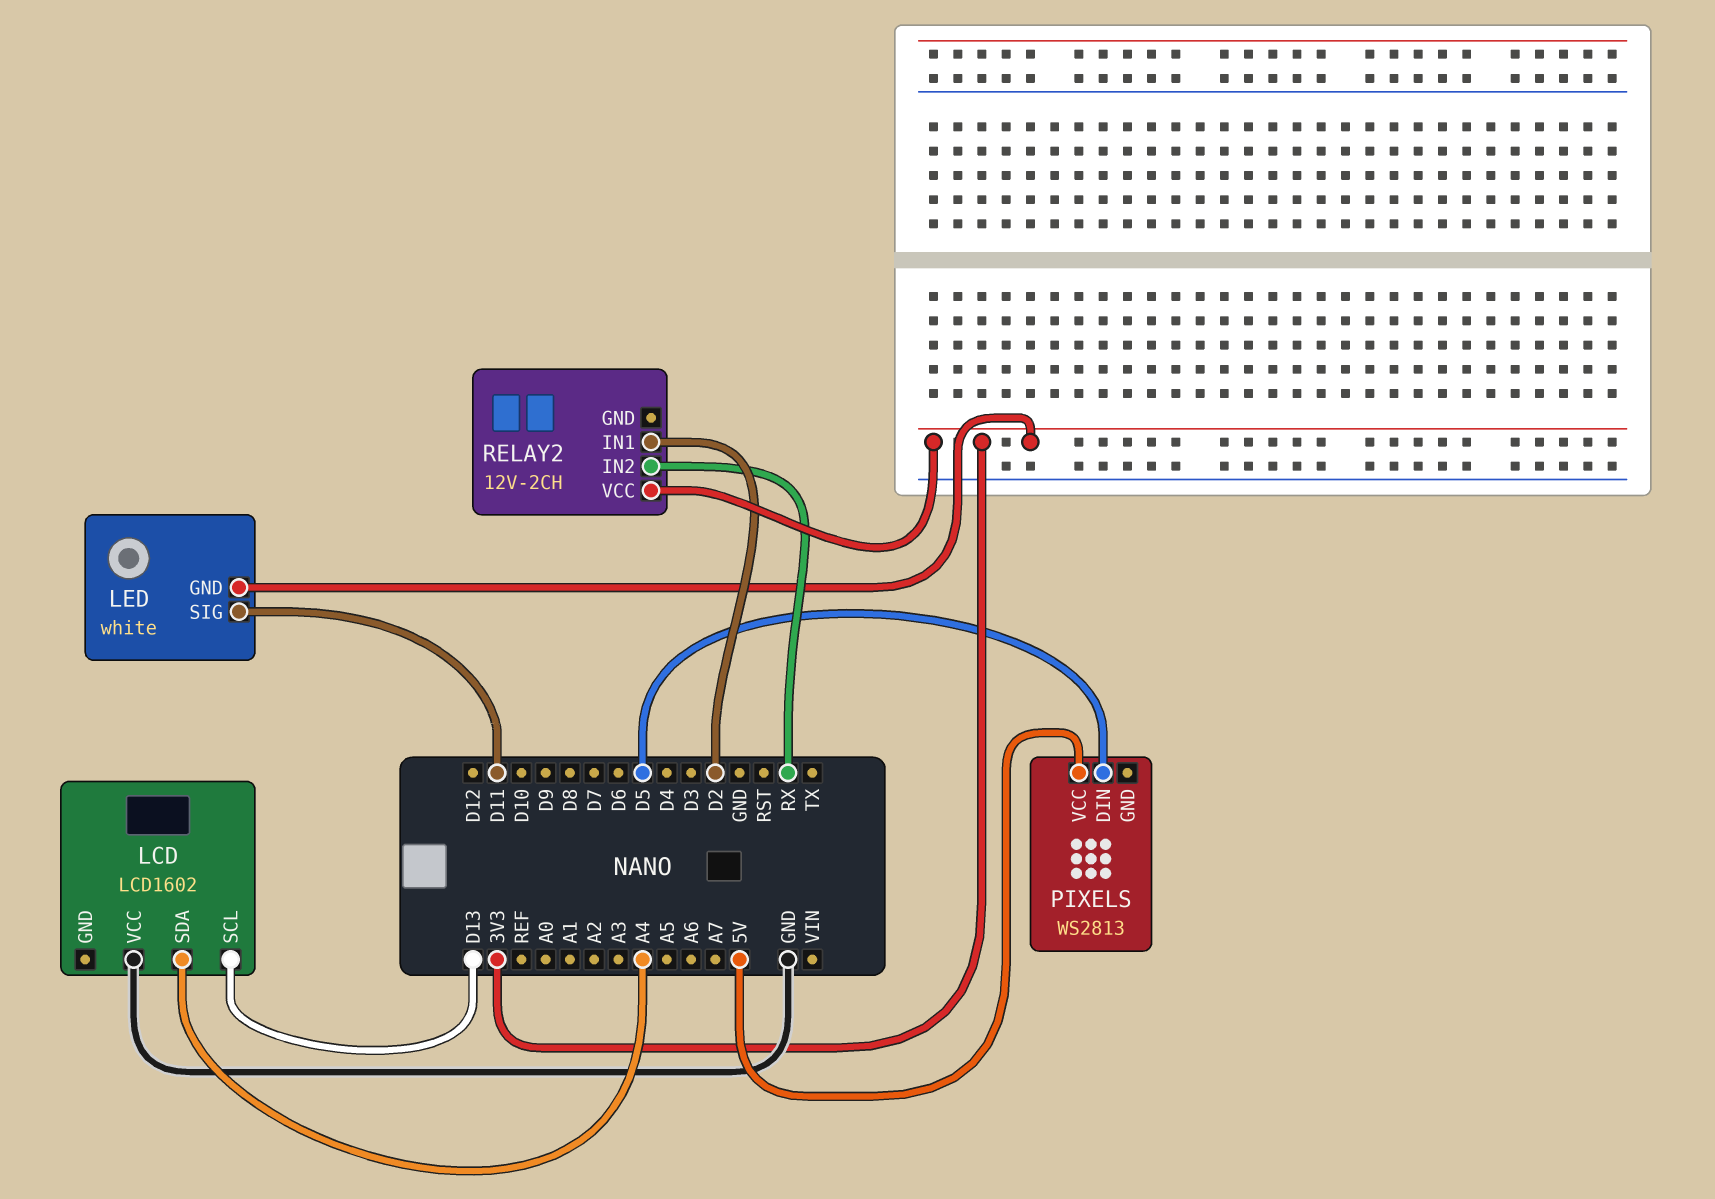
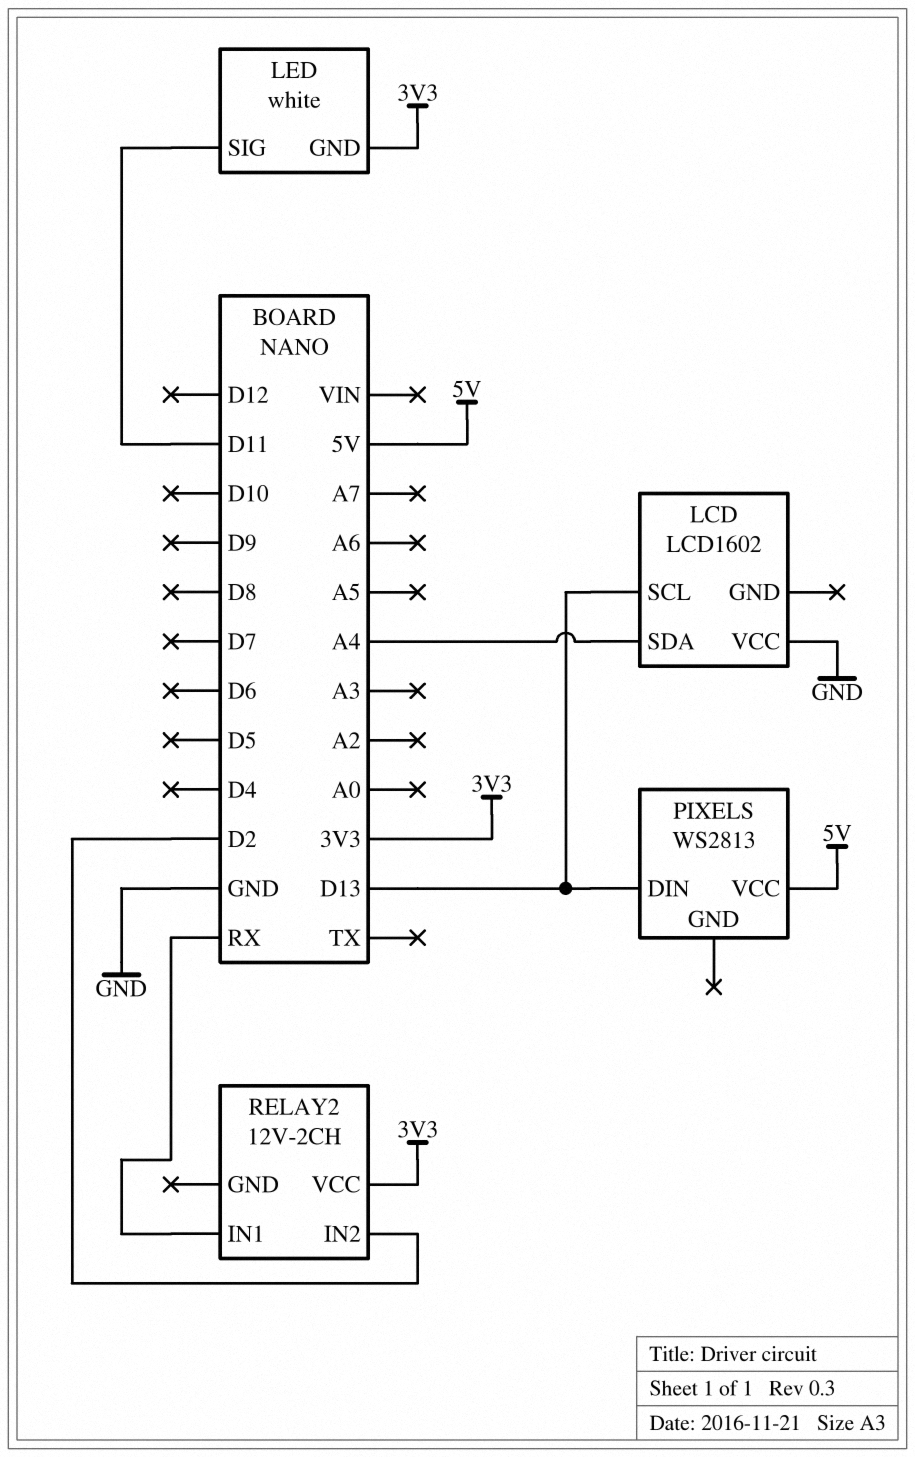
PIXELS pin DIN: D5 -> D13
RELAY2 pin IN1: D2 -> RX
RELAY2 pin IN2: RX -> D2

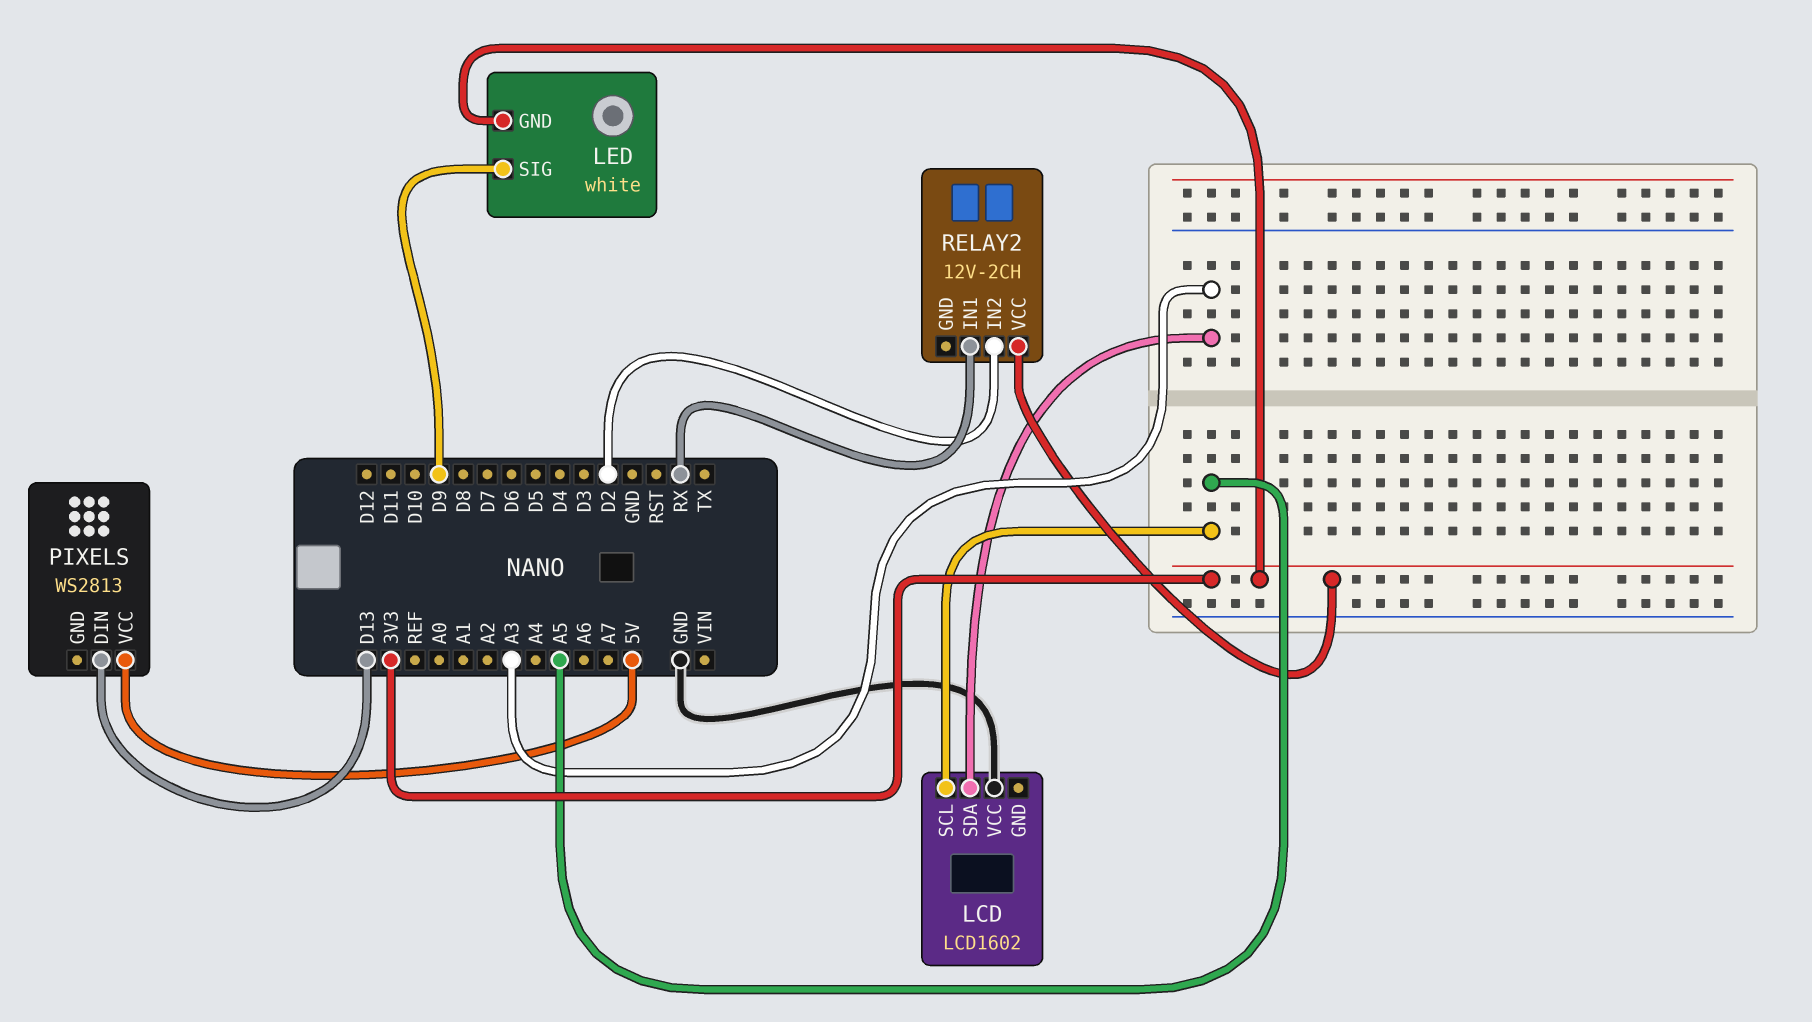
LCD pin SCL: D13 -> A5
LCD pin SDA: A4 -> A3
LED pin SIG: D11 -> D9

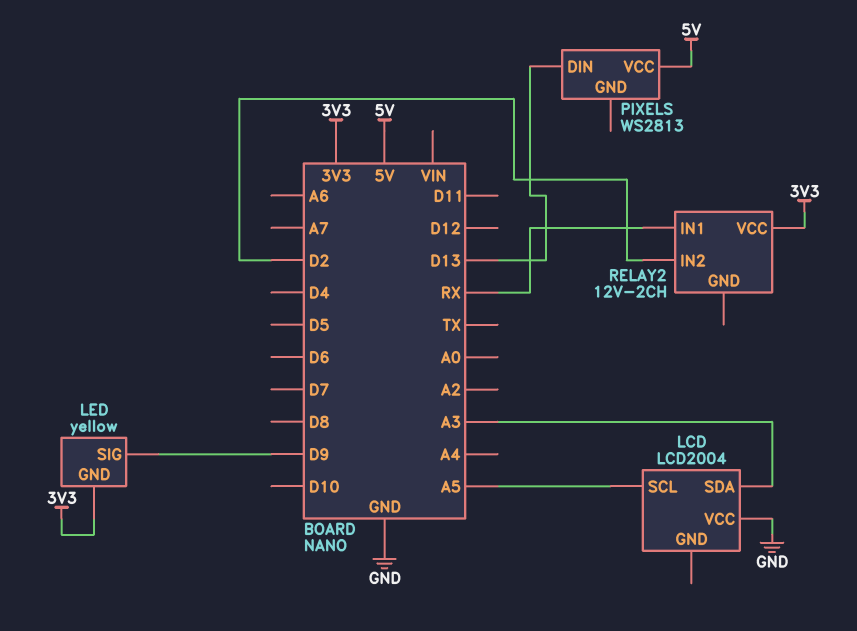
LCD: LCD1602 -> LCD2004
LED: white -> yellow

